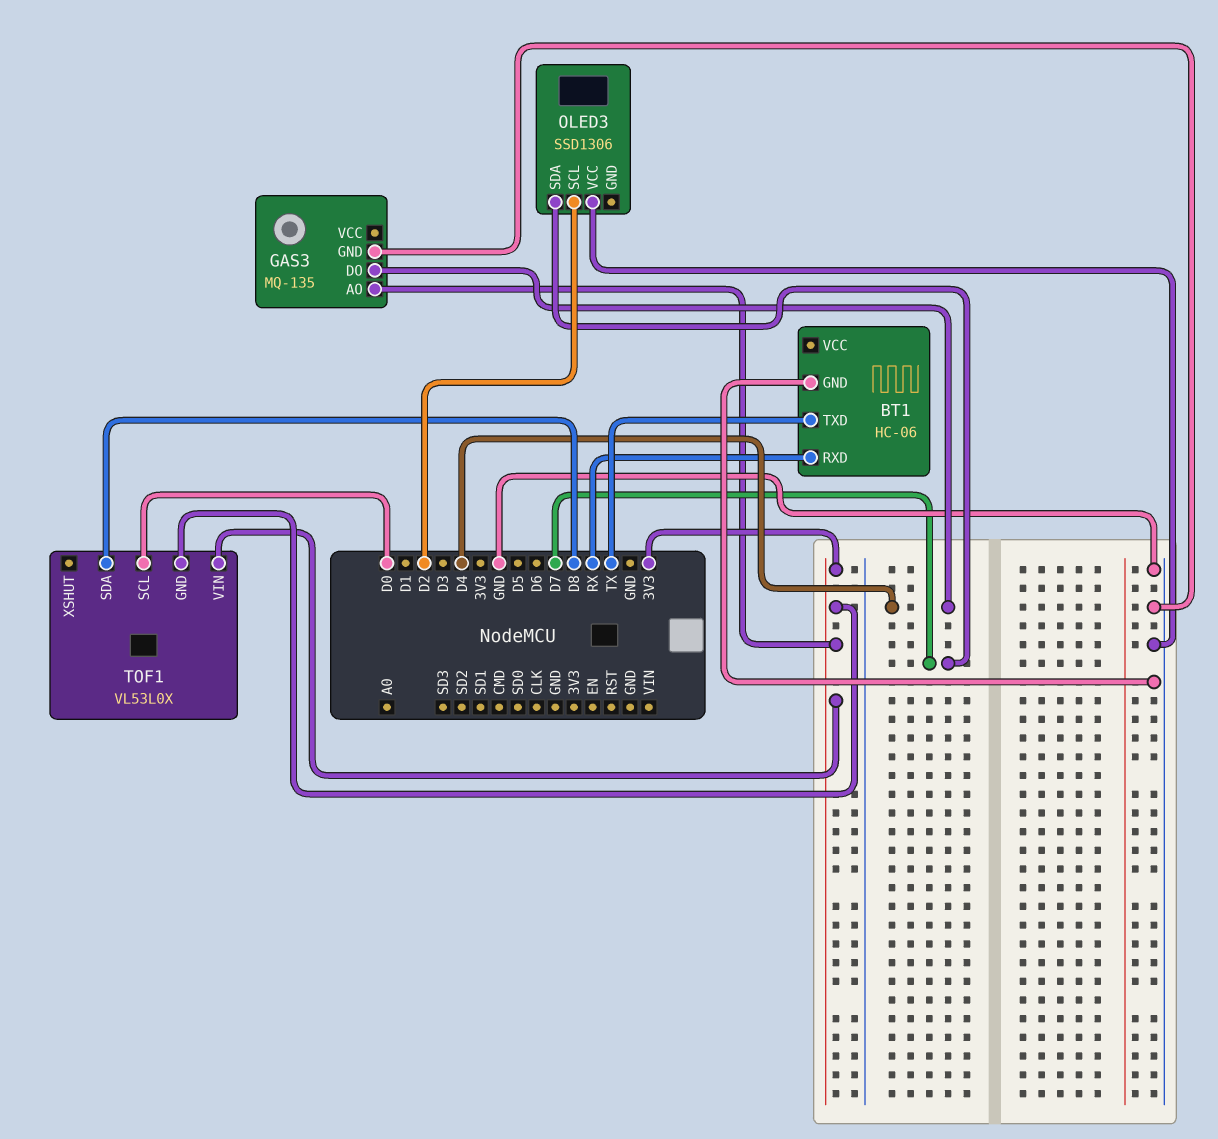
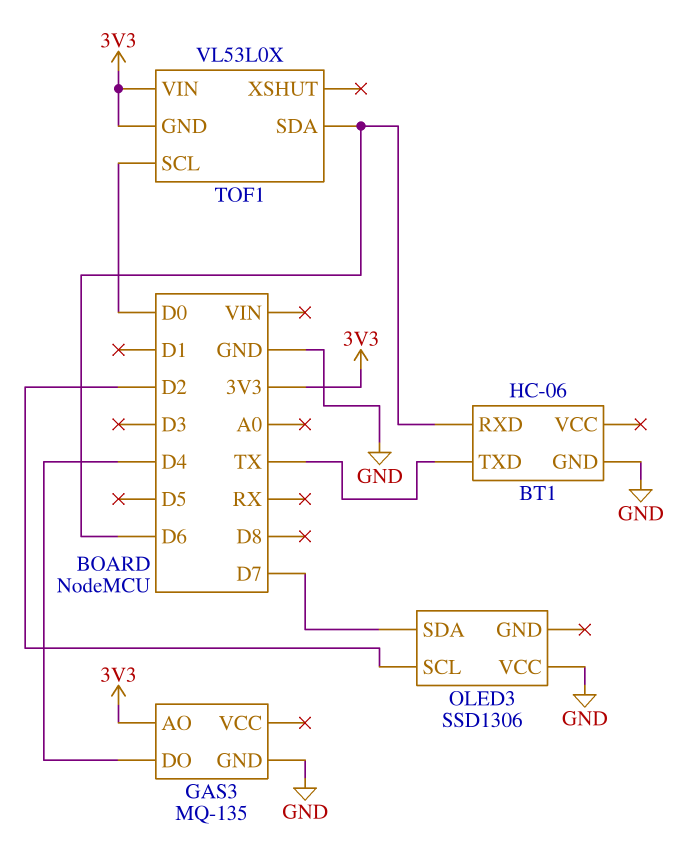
BT1 pin RXD: RX -> D6
TOF1 pin SDA: D8 -> D6

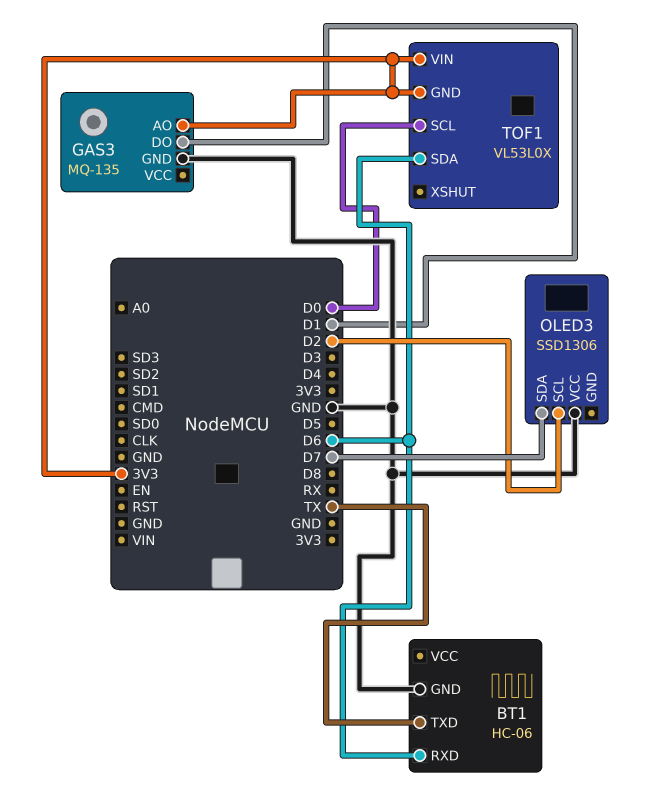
GAS3 pin DO: D4 -> D1

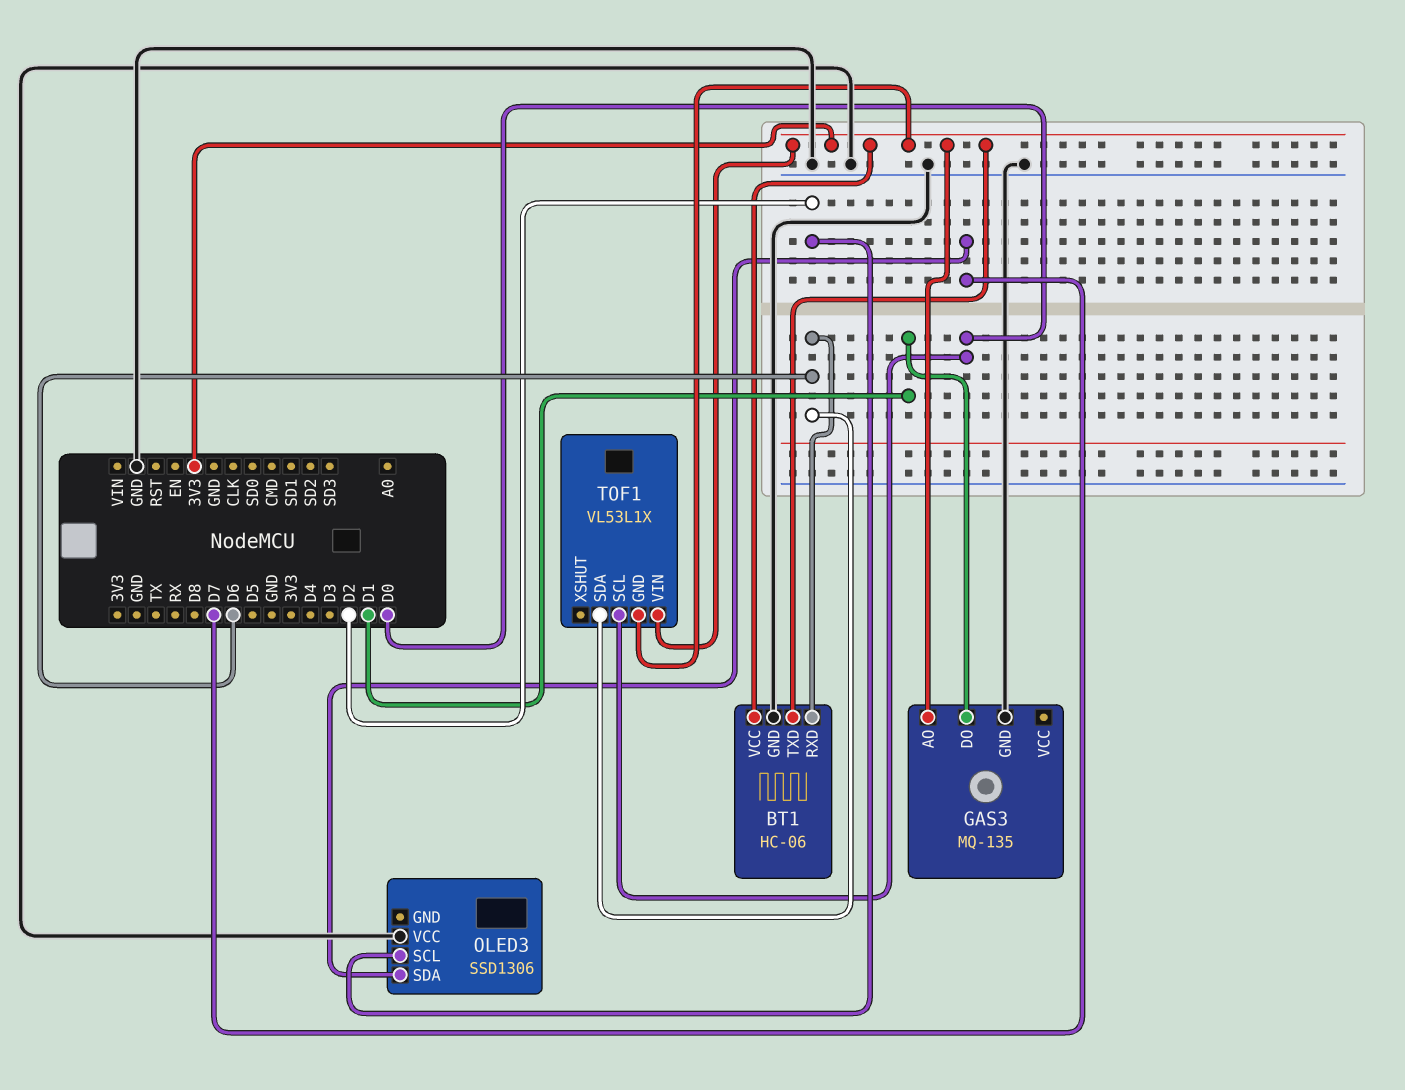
BT1 pin TXD: TX -> 3V3
BT1 pin VCC: none -> 3V3
TOF1: VL53L0X -> VL53L1X

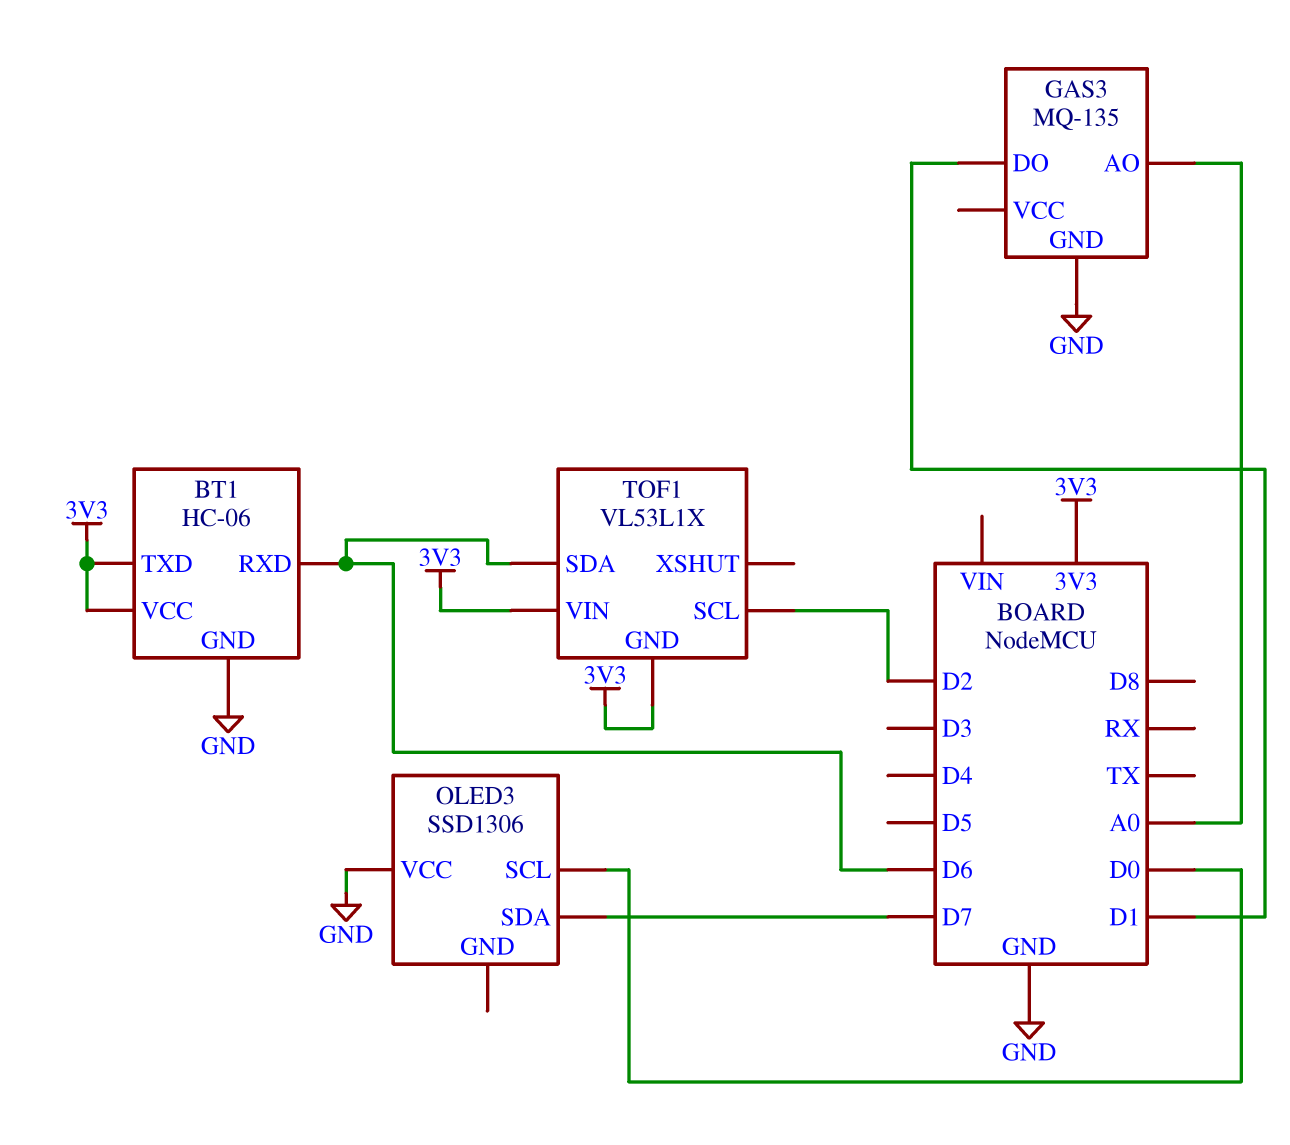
GAS3 pin AO: 3V3 -> A0
OLED3 pin SCL: D2 -> D0
TOF1 pin SCL: D0 -> D2

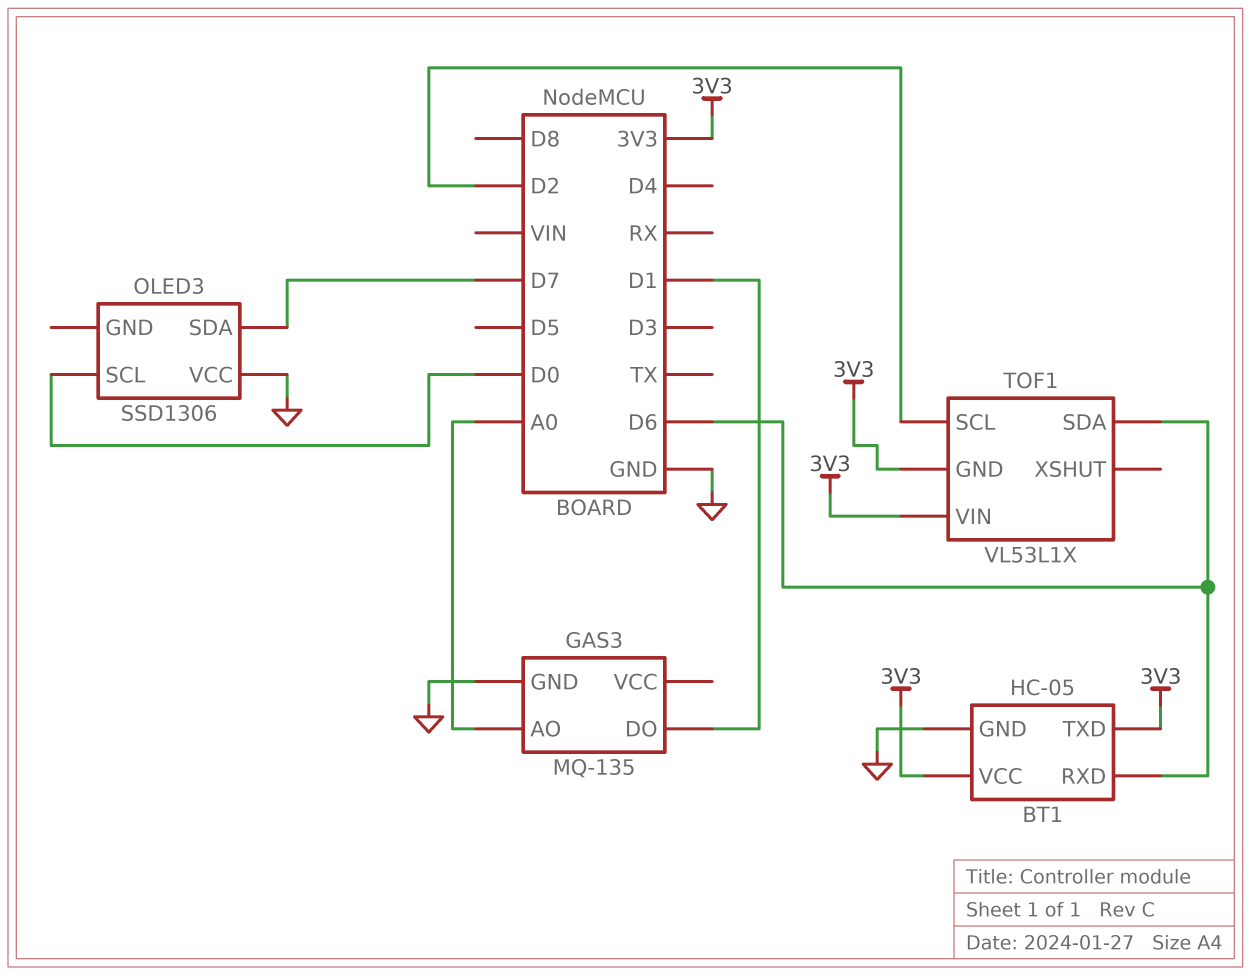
BT1: HC-06 -> HC-05

